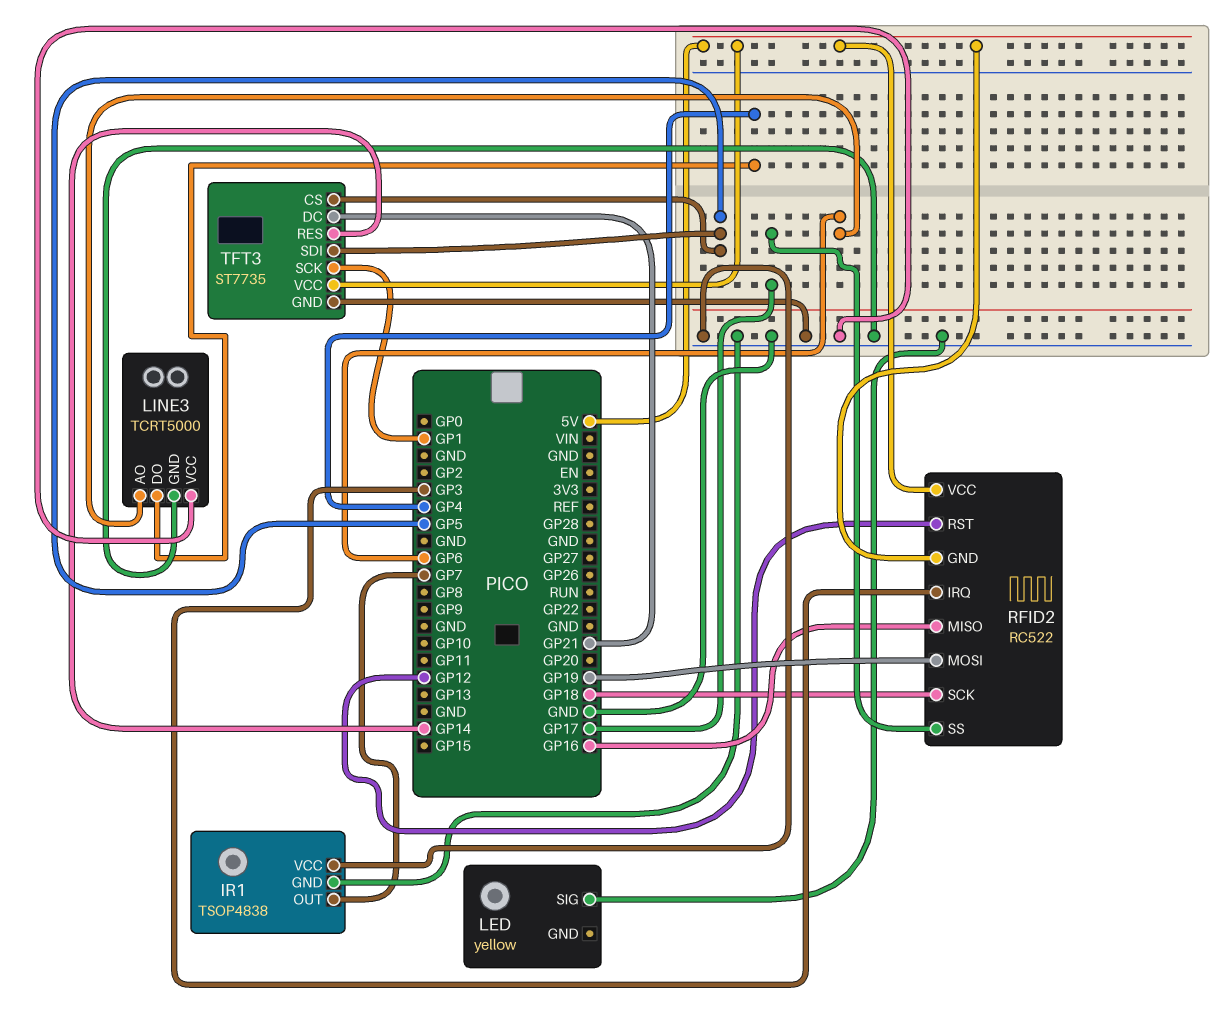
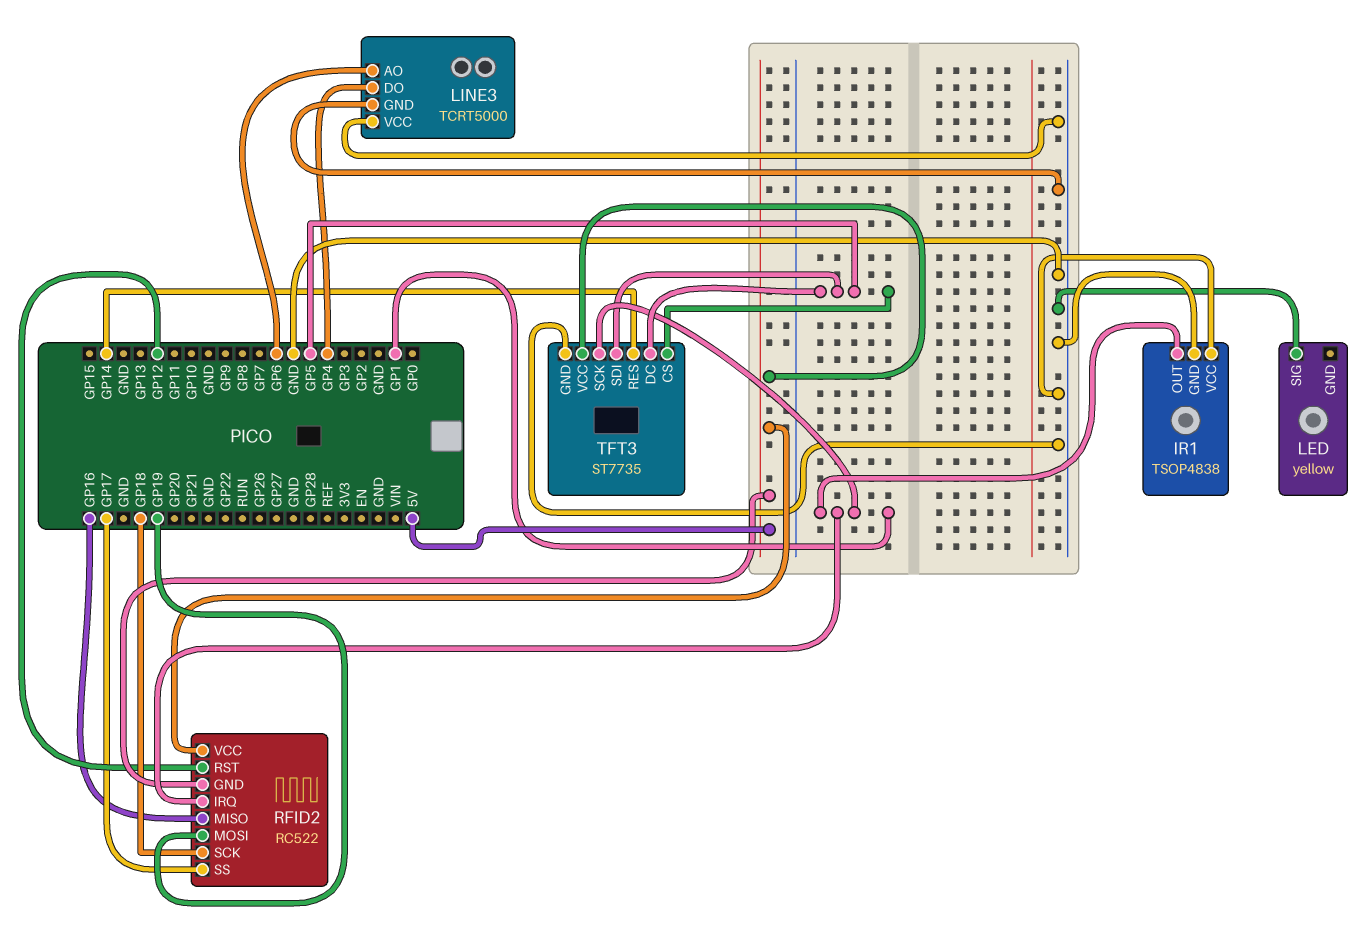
IR1 pin OUT: GP7 -> GP1
RFID2 pin IRQ: GP3 -> GP1
TFT3 pin DC: GP21 -> GP5

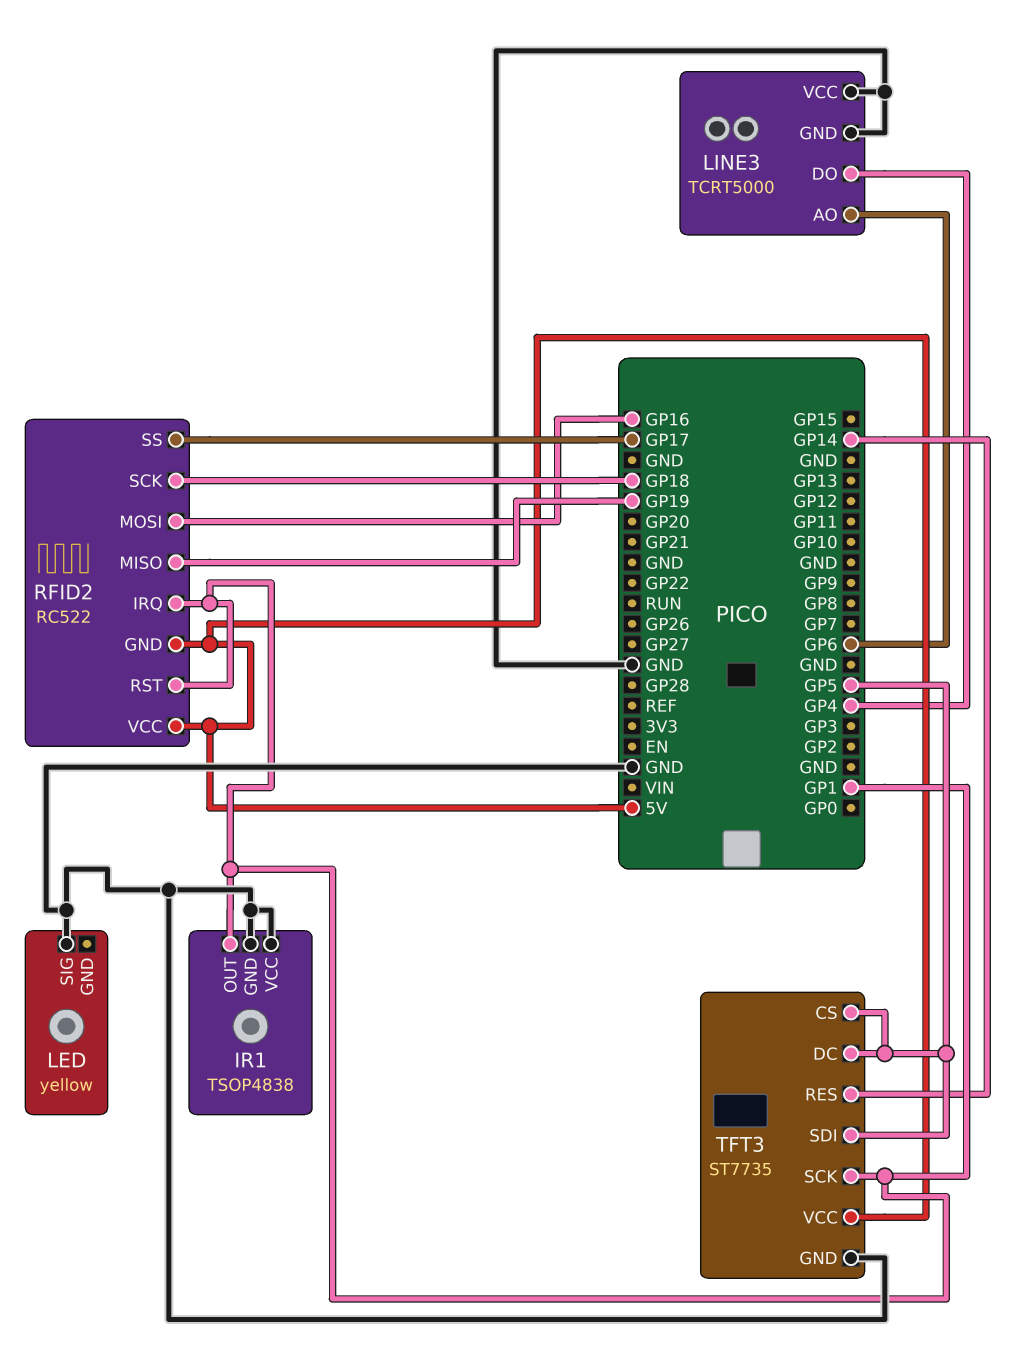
RFID2 pin MISO: GP16 -> GP19
RFID2 pin MOSI: GP19 -> GP16
RFID2 pin RST: GP12 -> GP1

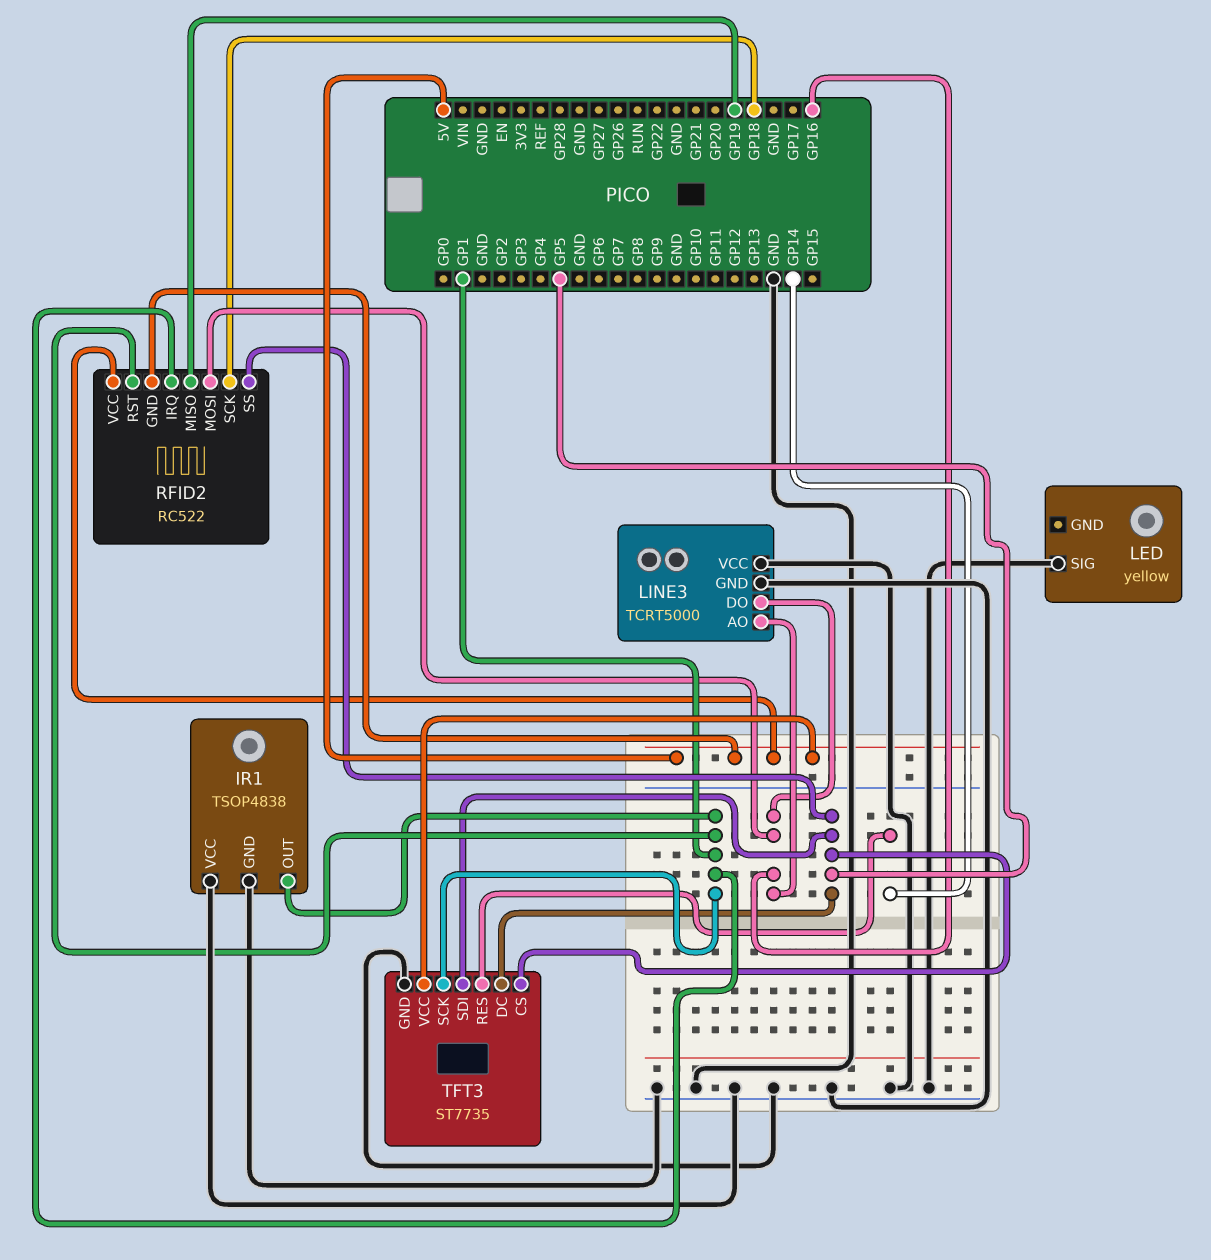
LINE3 pin AO: GP6 -> GP16
LINE3 pin DO: GP4 -> GP16
RFID2 pin SS: GP17 -> GP5

